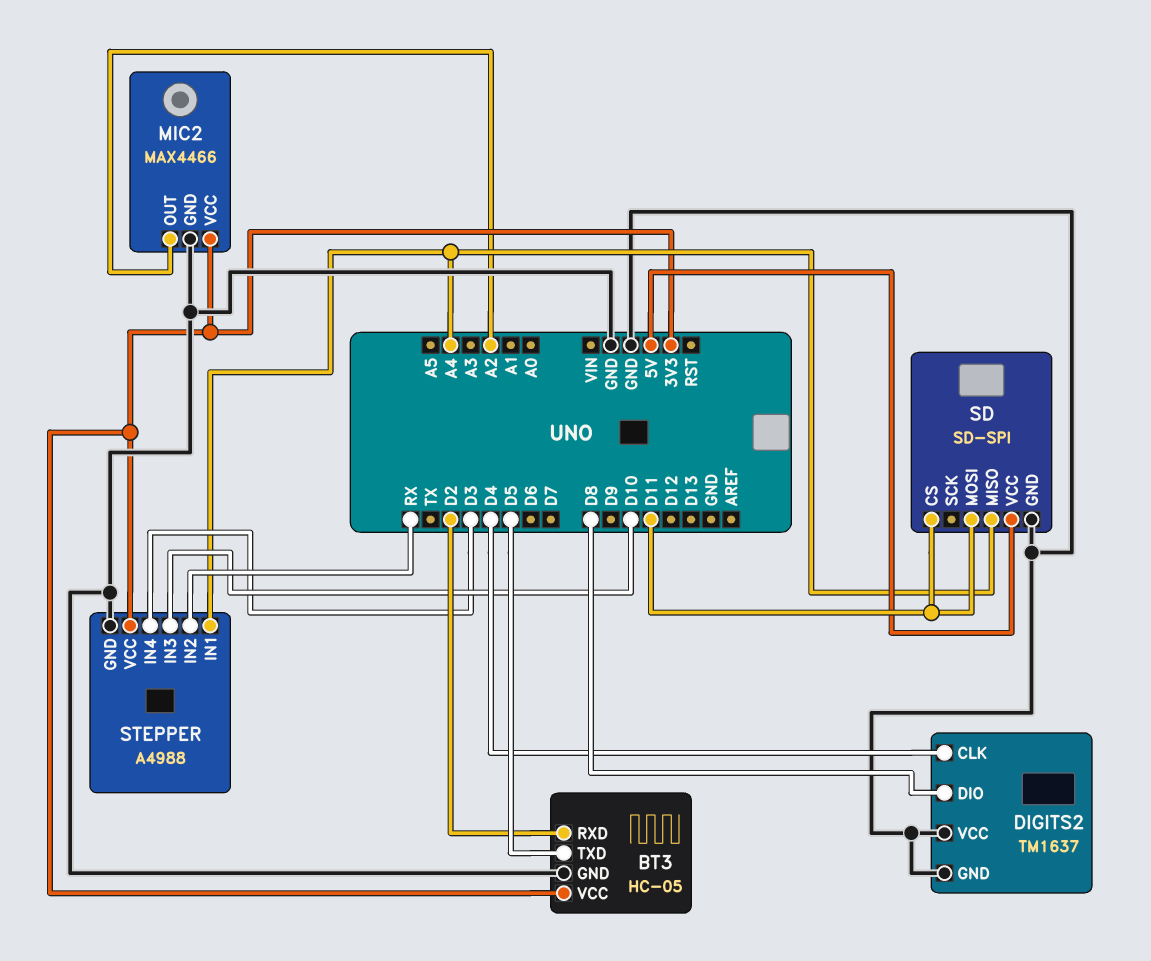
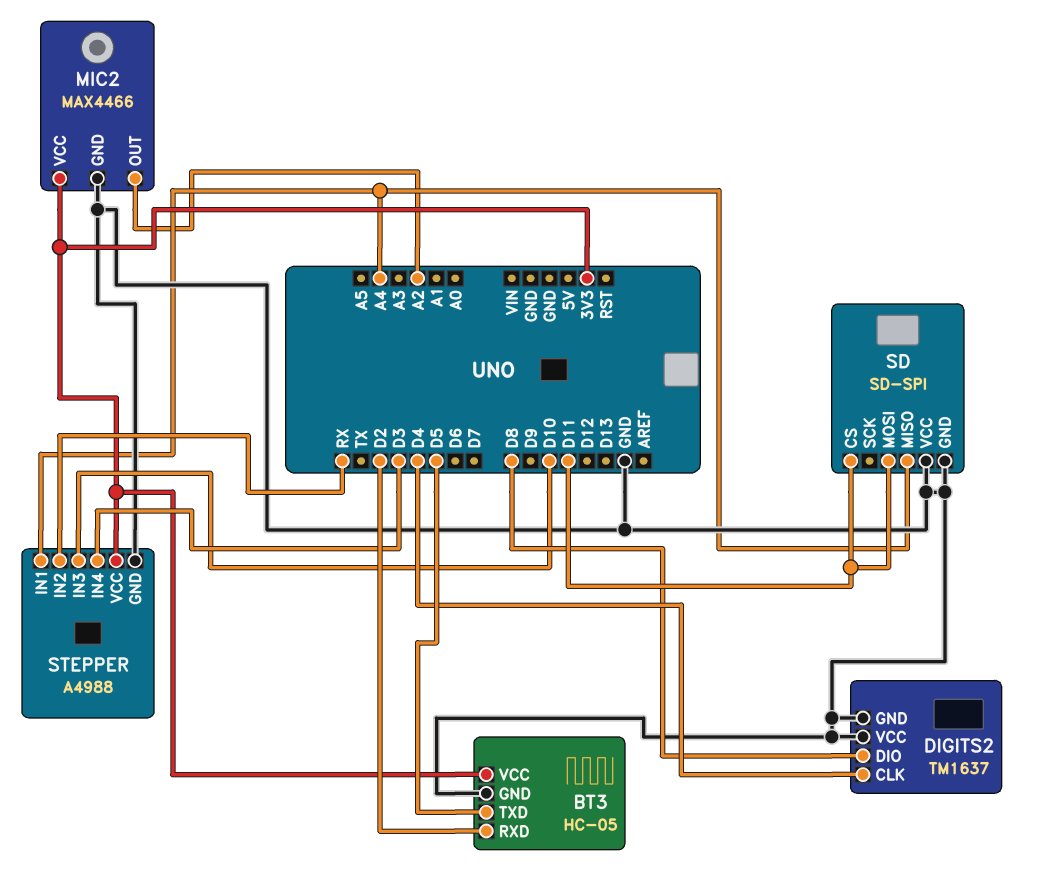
SD pin VCC: 5V -> GND

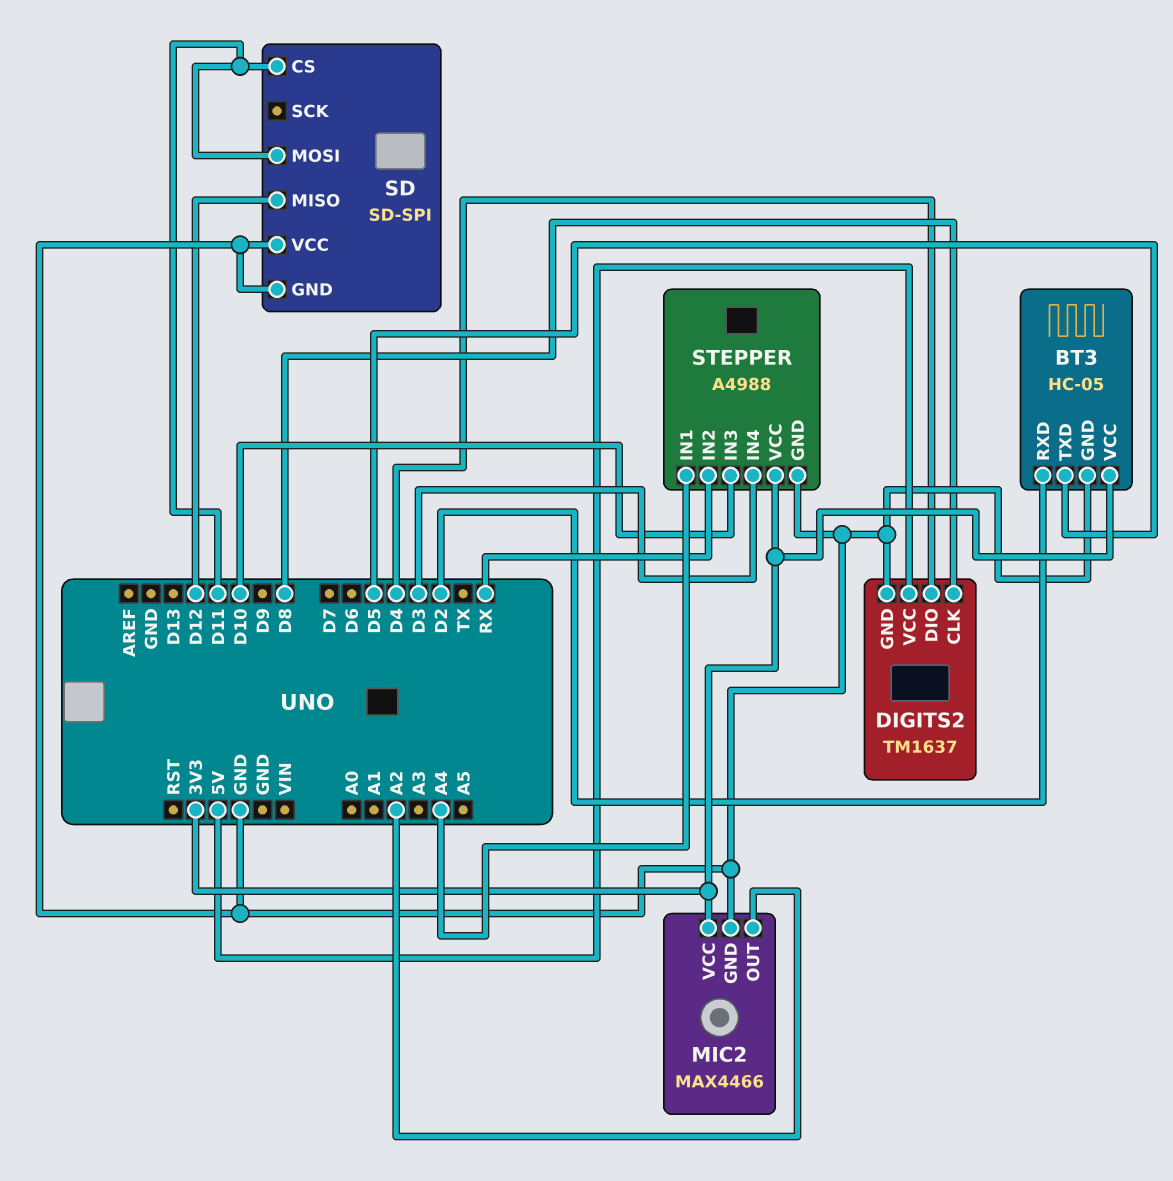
DIGITS2 pin CLK: D4 -> D8
DIGITS2 pin DIO: D8 -> D4
DIGITS2 pin VCC: GND -> 5V
SD pin MISO: A4 -> D12

